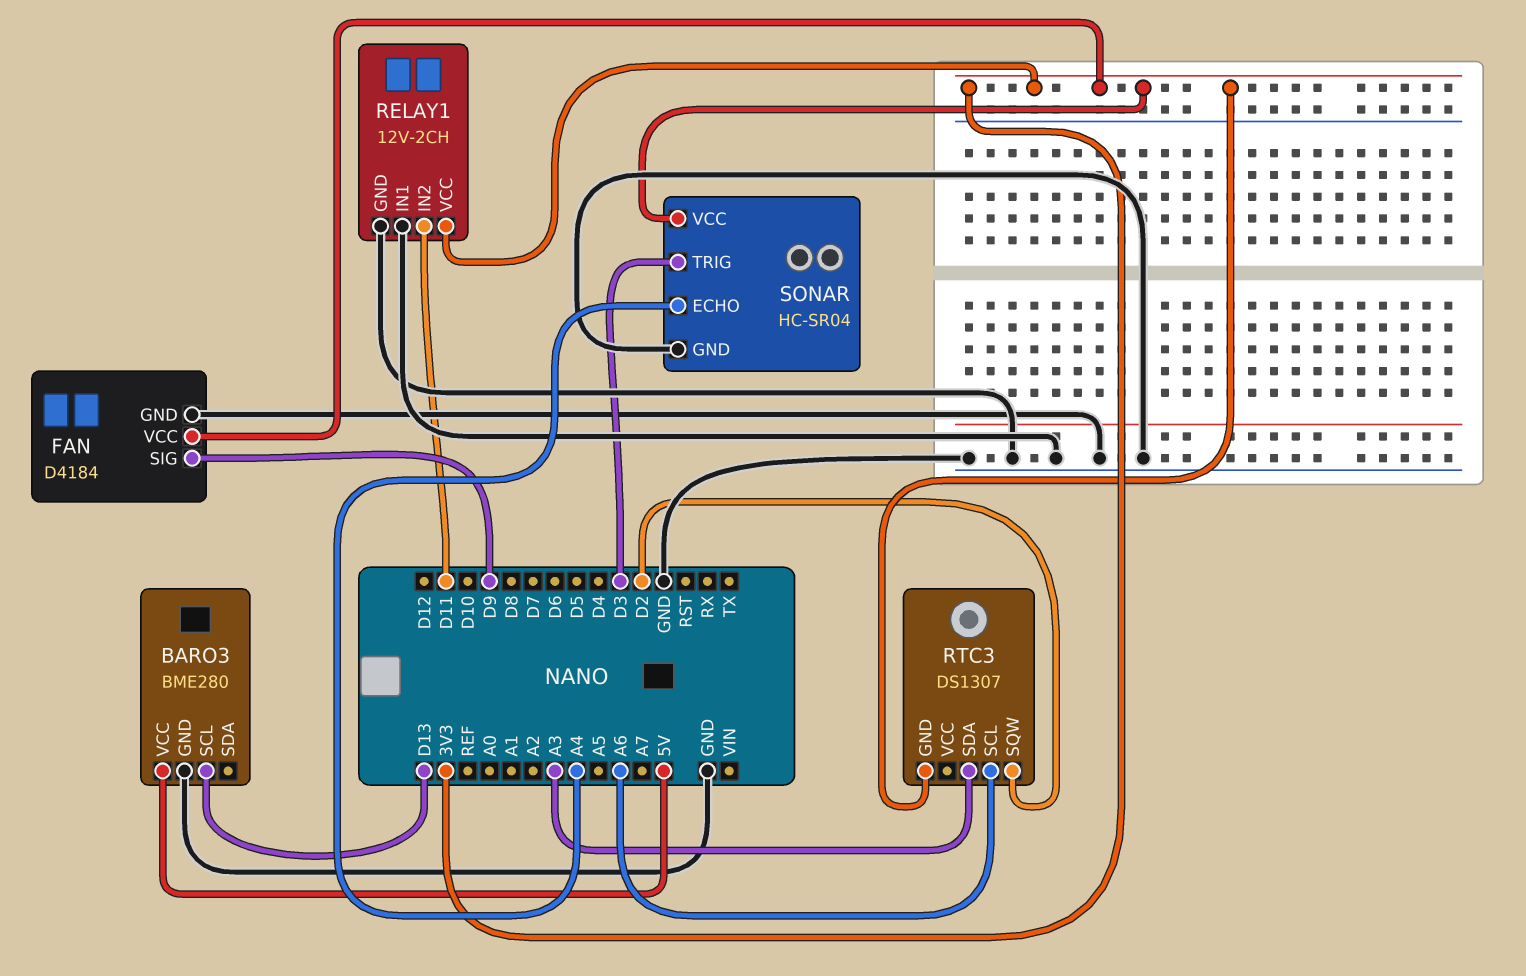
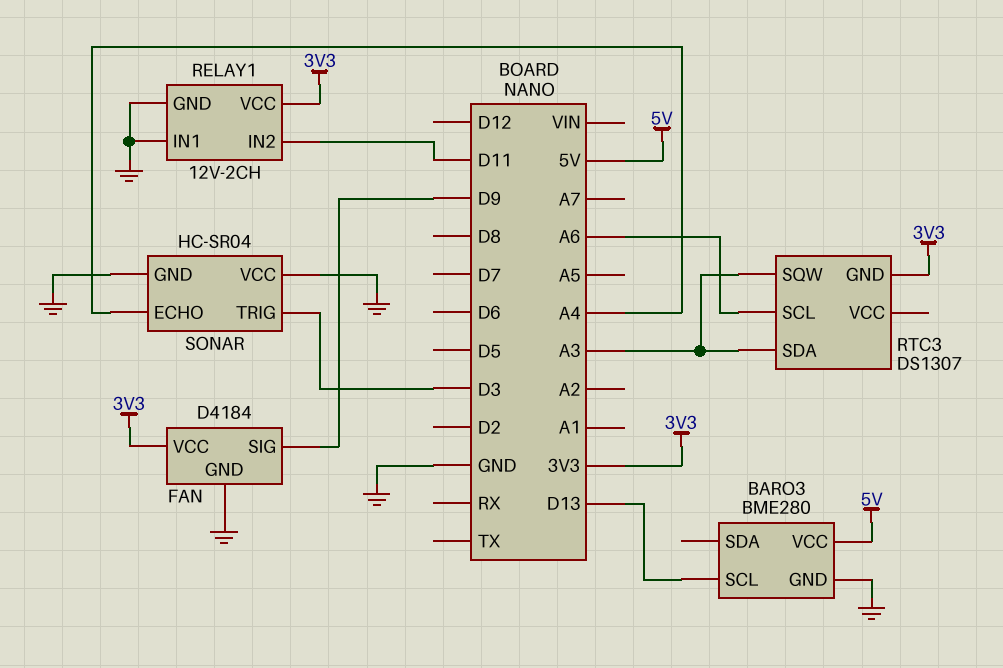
RTC3 pin SQW: D2 -> A3
SONAR pin VCC: 3V3 -> GND

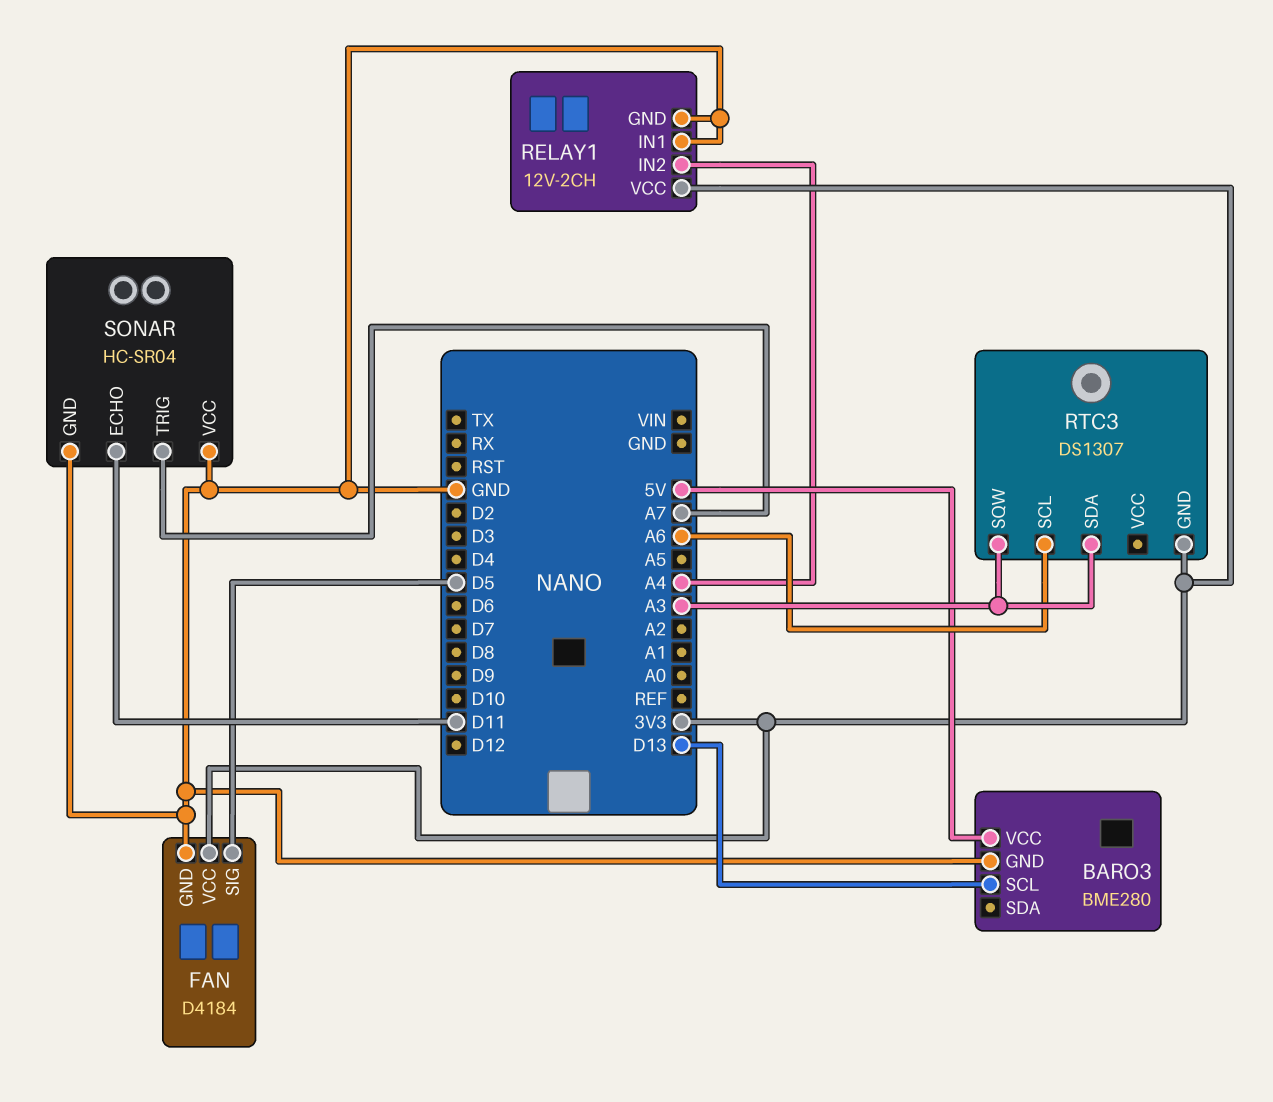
FAN pin SIG: D9 -> D5
RELAY1 pin IN2: D11 -> A4
SONAR pin ECHO: A4 -> D11
SONAR pin TRIG: D3 -> A7

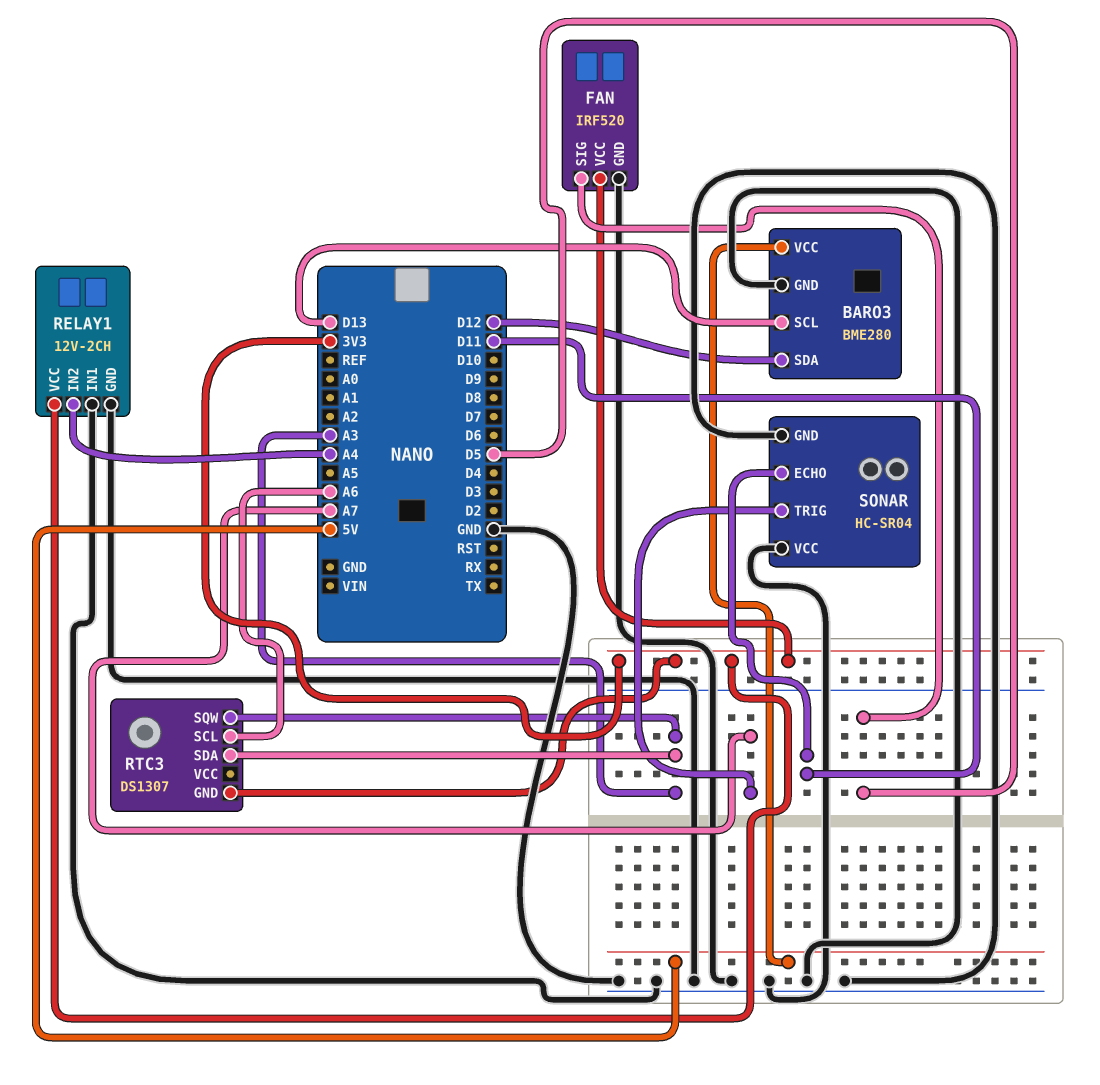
BARO3 pin SDA: none -> D12
FAN: D4184 -> IRF520

